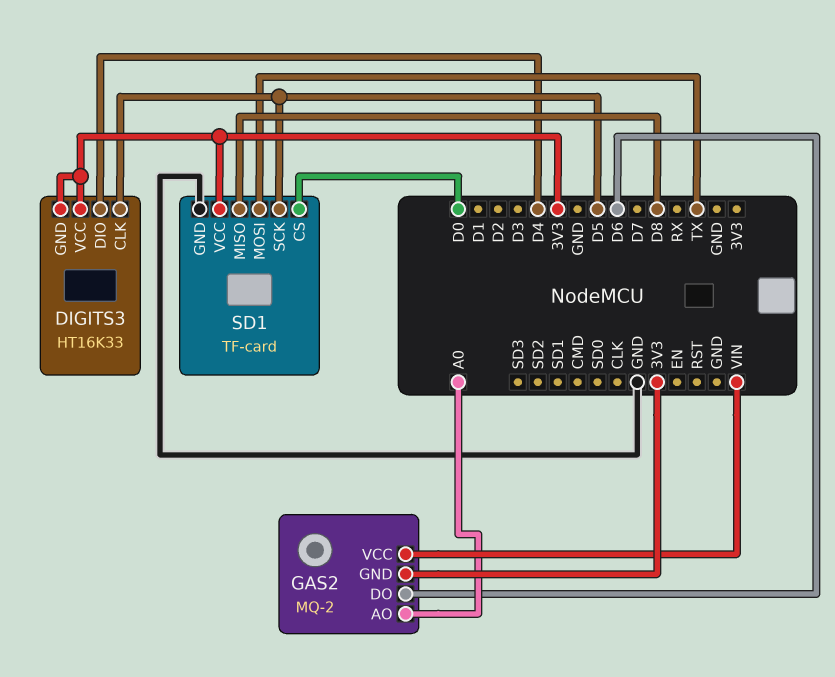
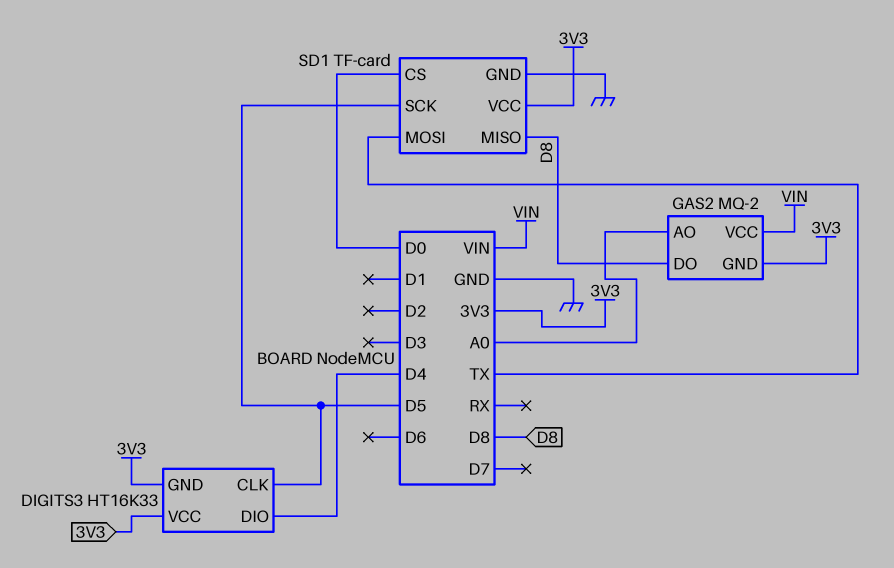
GAS2 pin DO: D6 -> D8

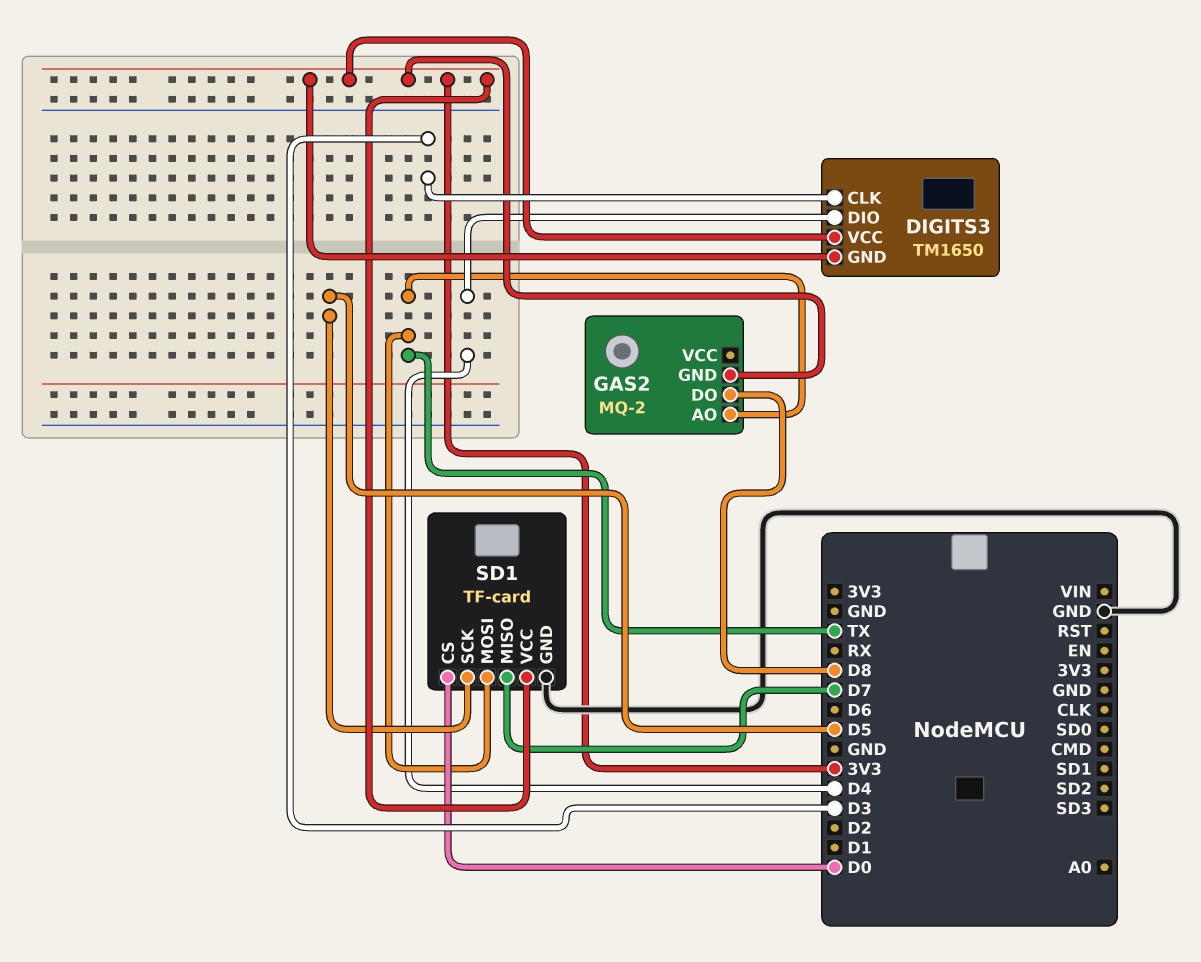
DIGITS3: HT16K33 -> TM1650
DIGITS3 pin CLK: D5 -> D3
GAS2 pin AO: A0 -> TX
GAS2 pin VCC: VIN -> none
SD1 pin MISO: D8 -> D7

